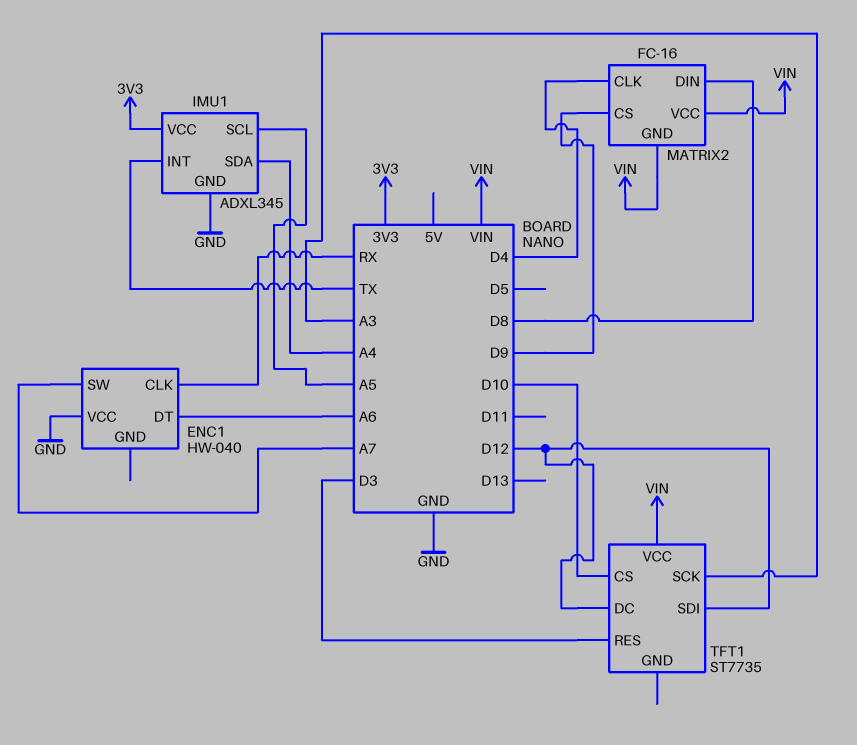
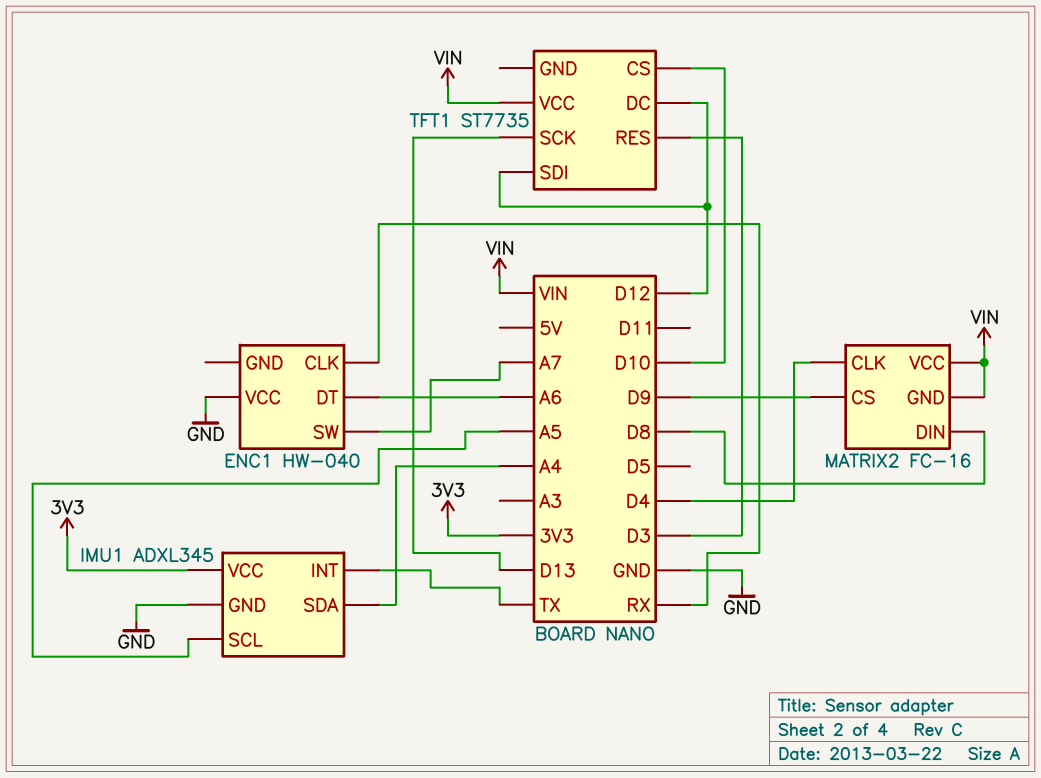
TFT1 pin SCK: A3 -> D13

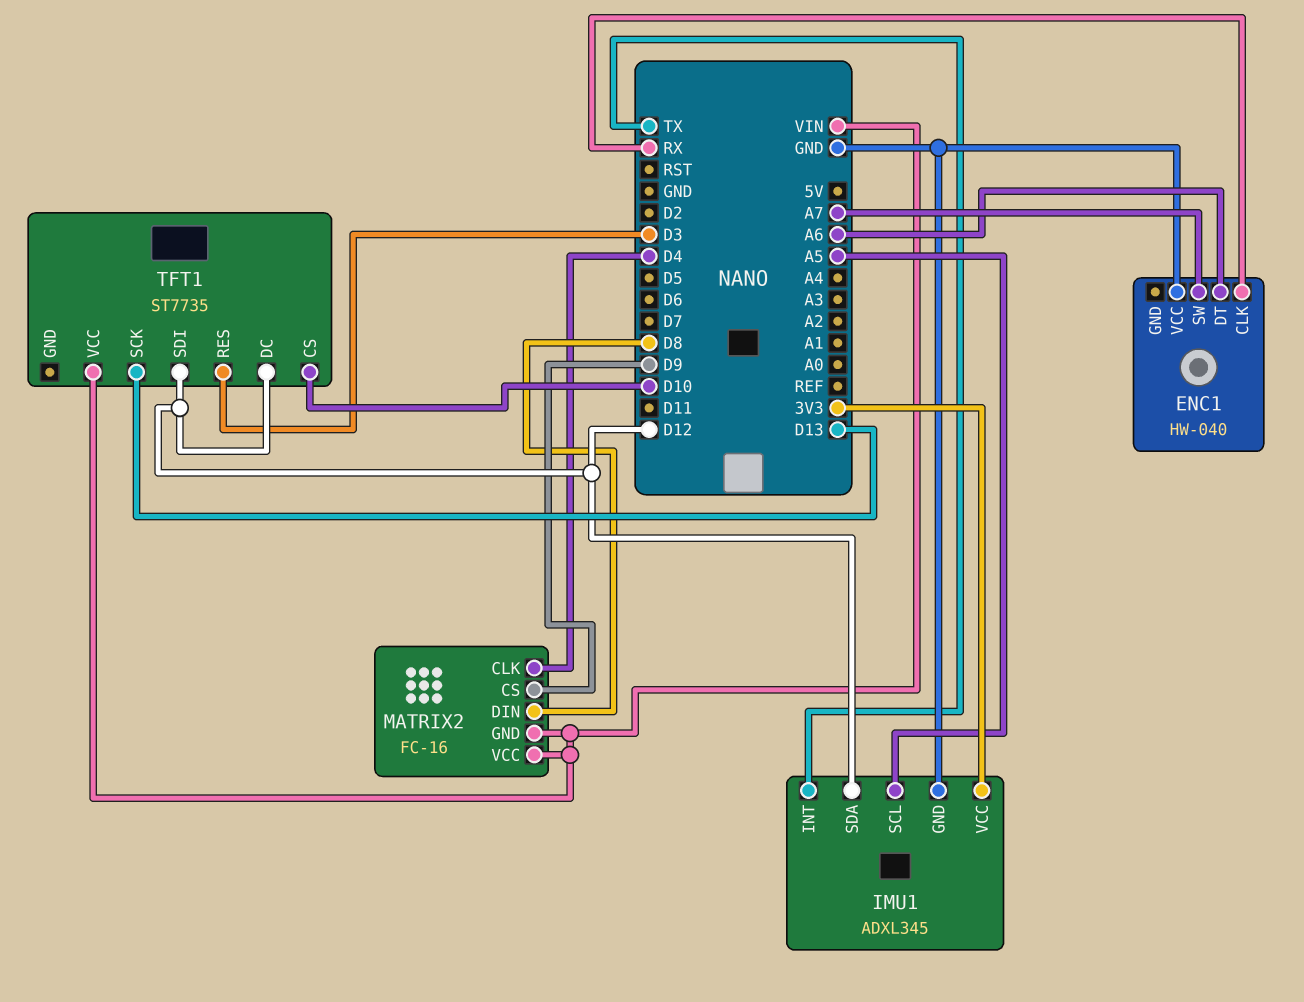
IMU1 pin SDA: A4 -> D12

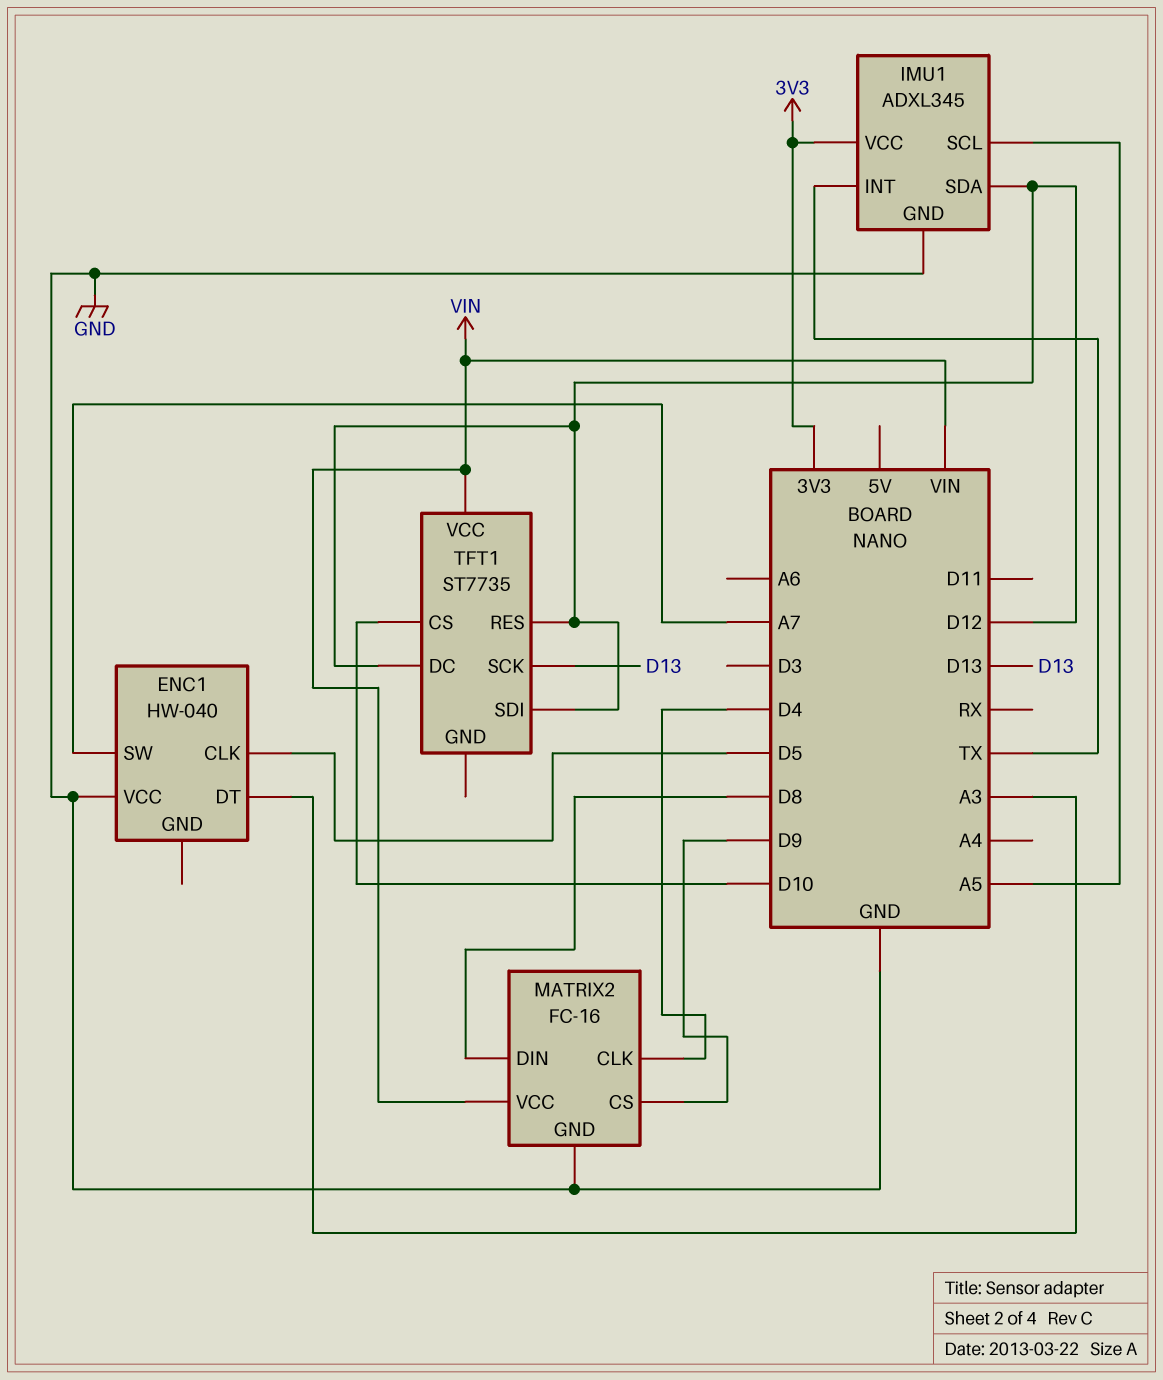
ENC1 pin CLK: RX -> D5
ENC1 pin DT: A6 -> A3
MATRIX2 pin GND: VIN -> GND
TFT1 pin RES: D3 -> D12

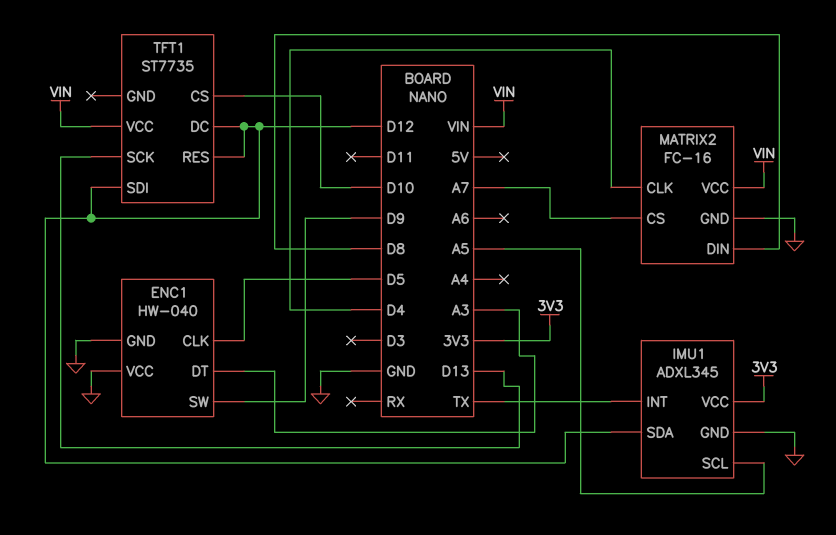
ENC1 pin GND: none -> GND
ENC1 pin SW: A7 -> D9
MATRIX2 pin CS: D9 -> A7

